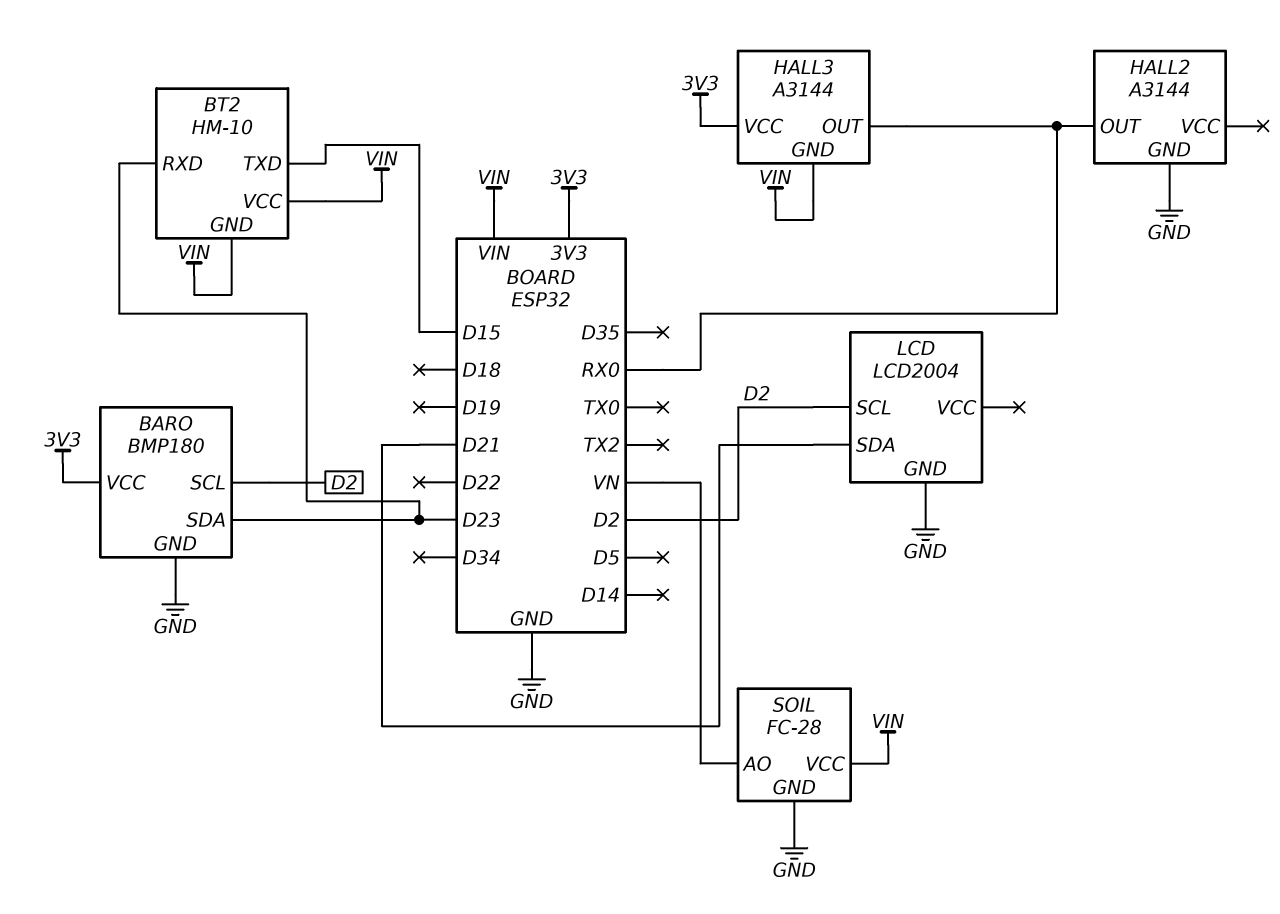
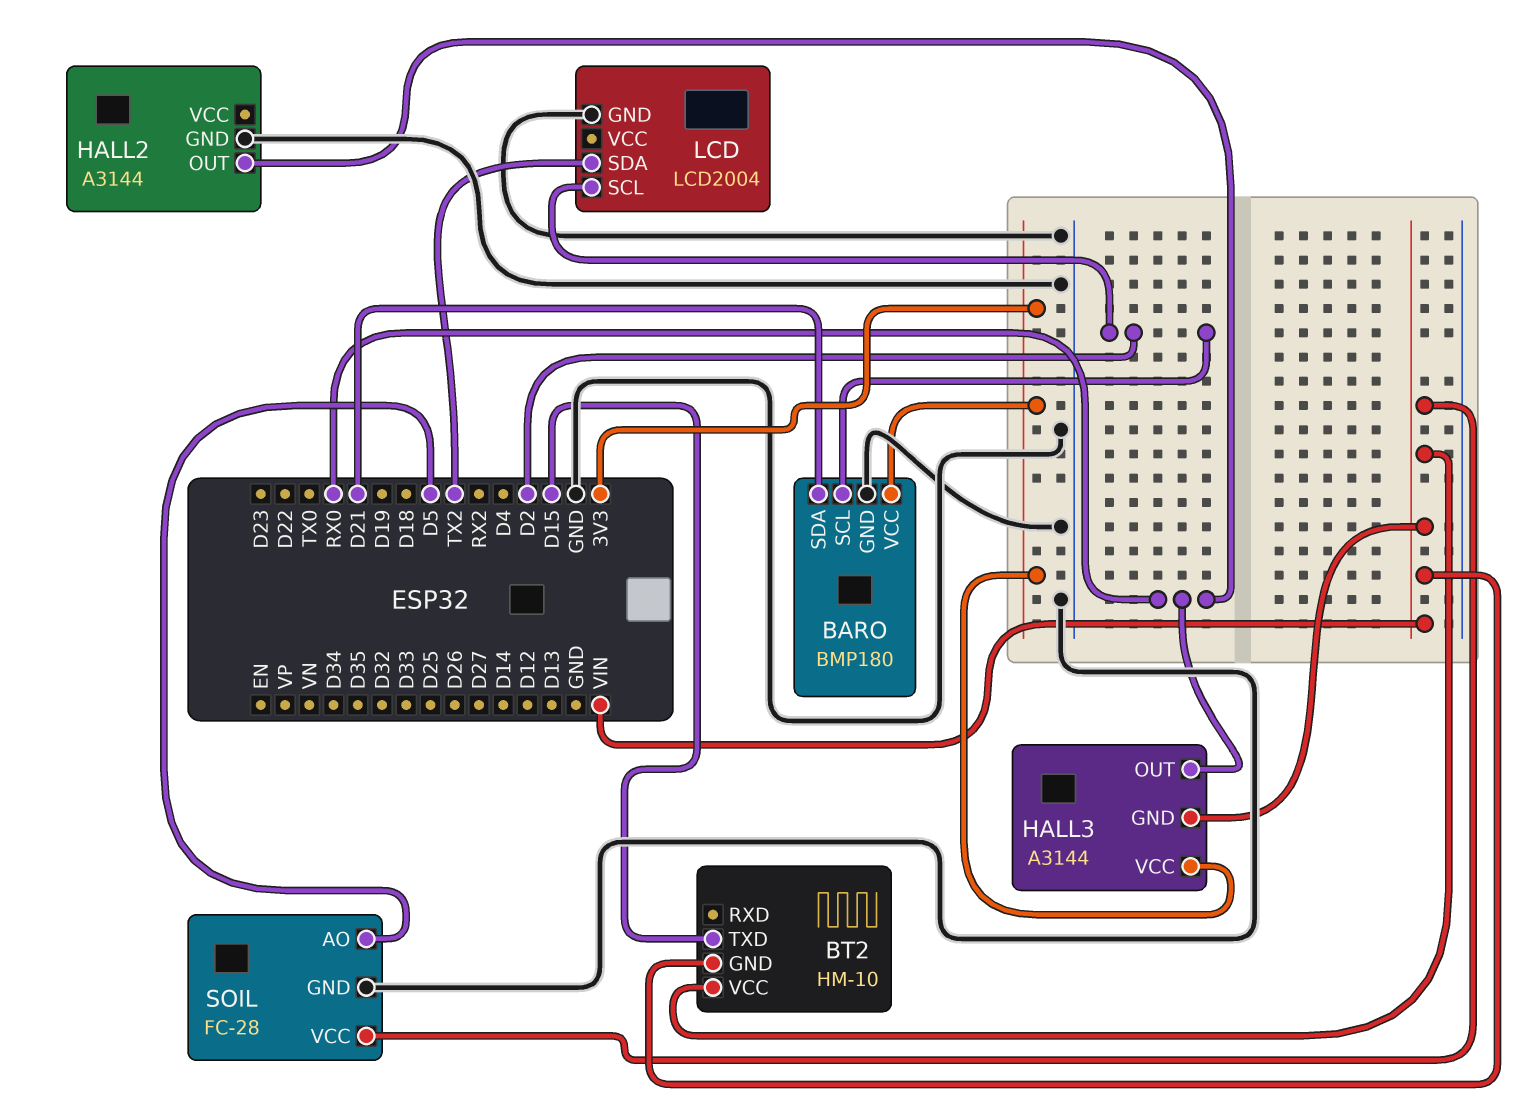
BARO pin SDA: D23 -> D21
BT2 pin RXD: D23 -> none
LCD pin SDA: D21 -> TX2
SOIL pin AO: VN -> D5

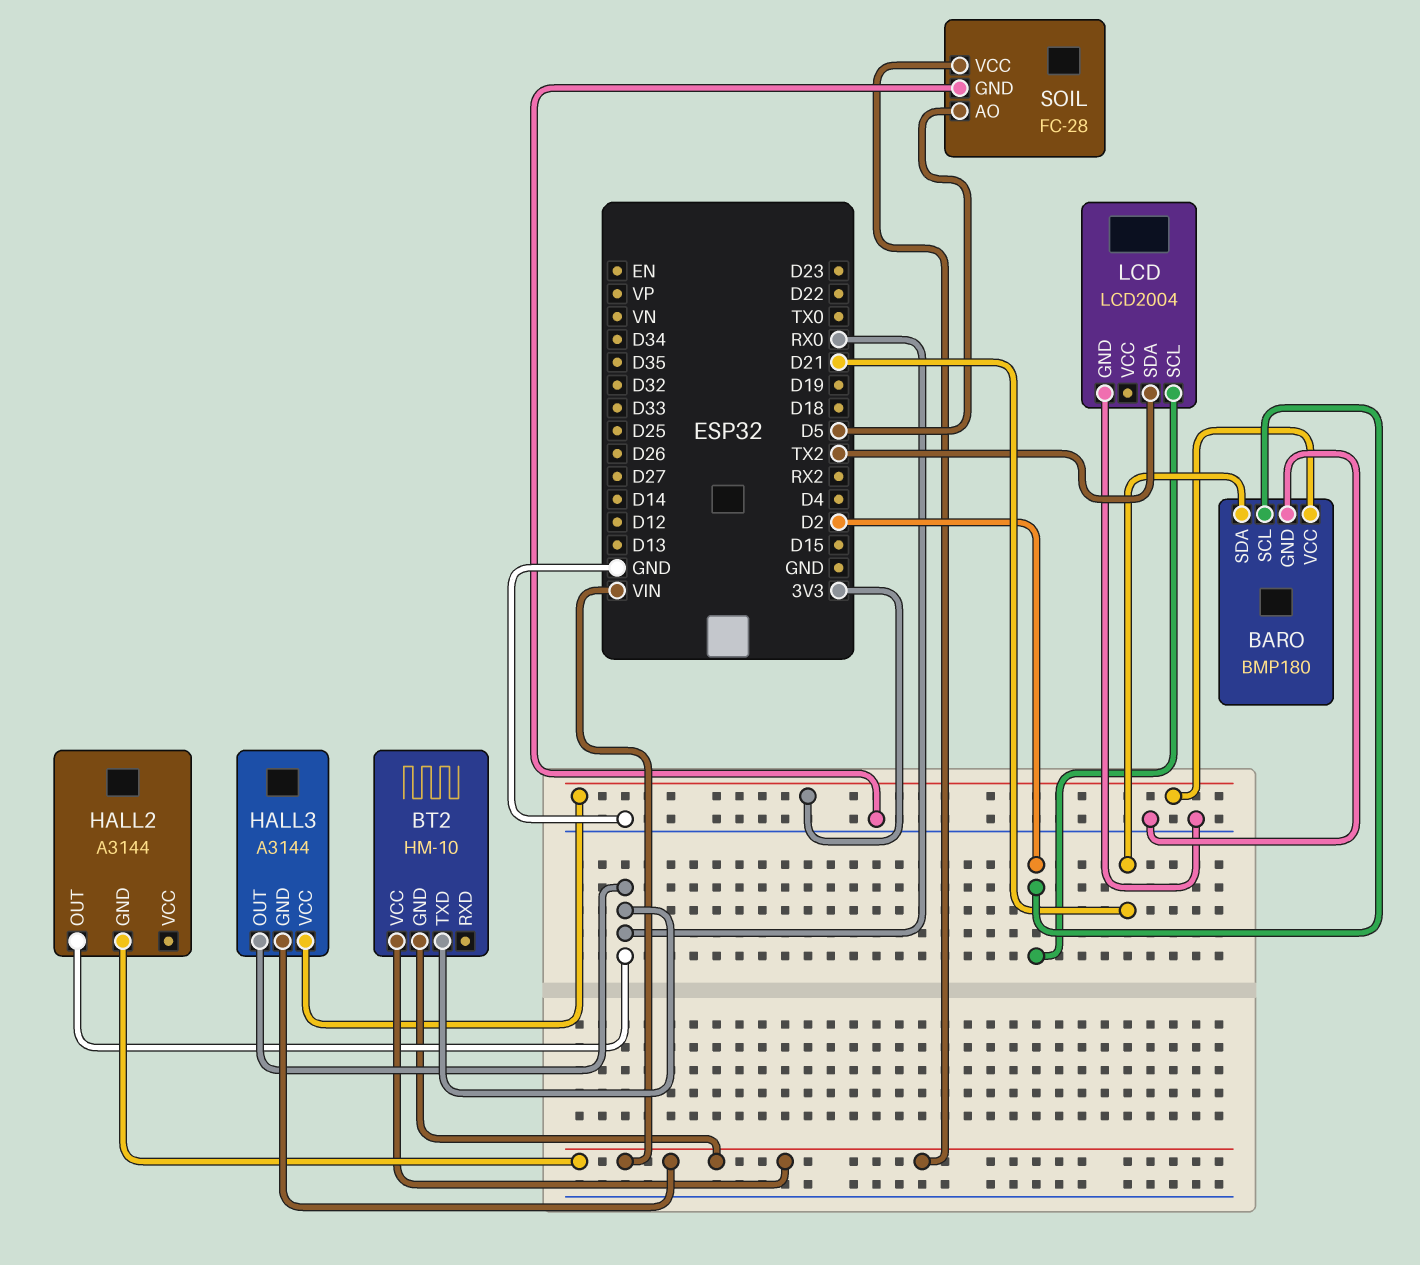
BT2 pin TXD: D15 -> RX0
HALL2 pin GND: GND -> VIN

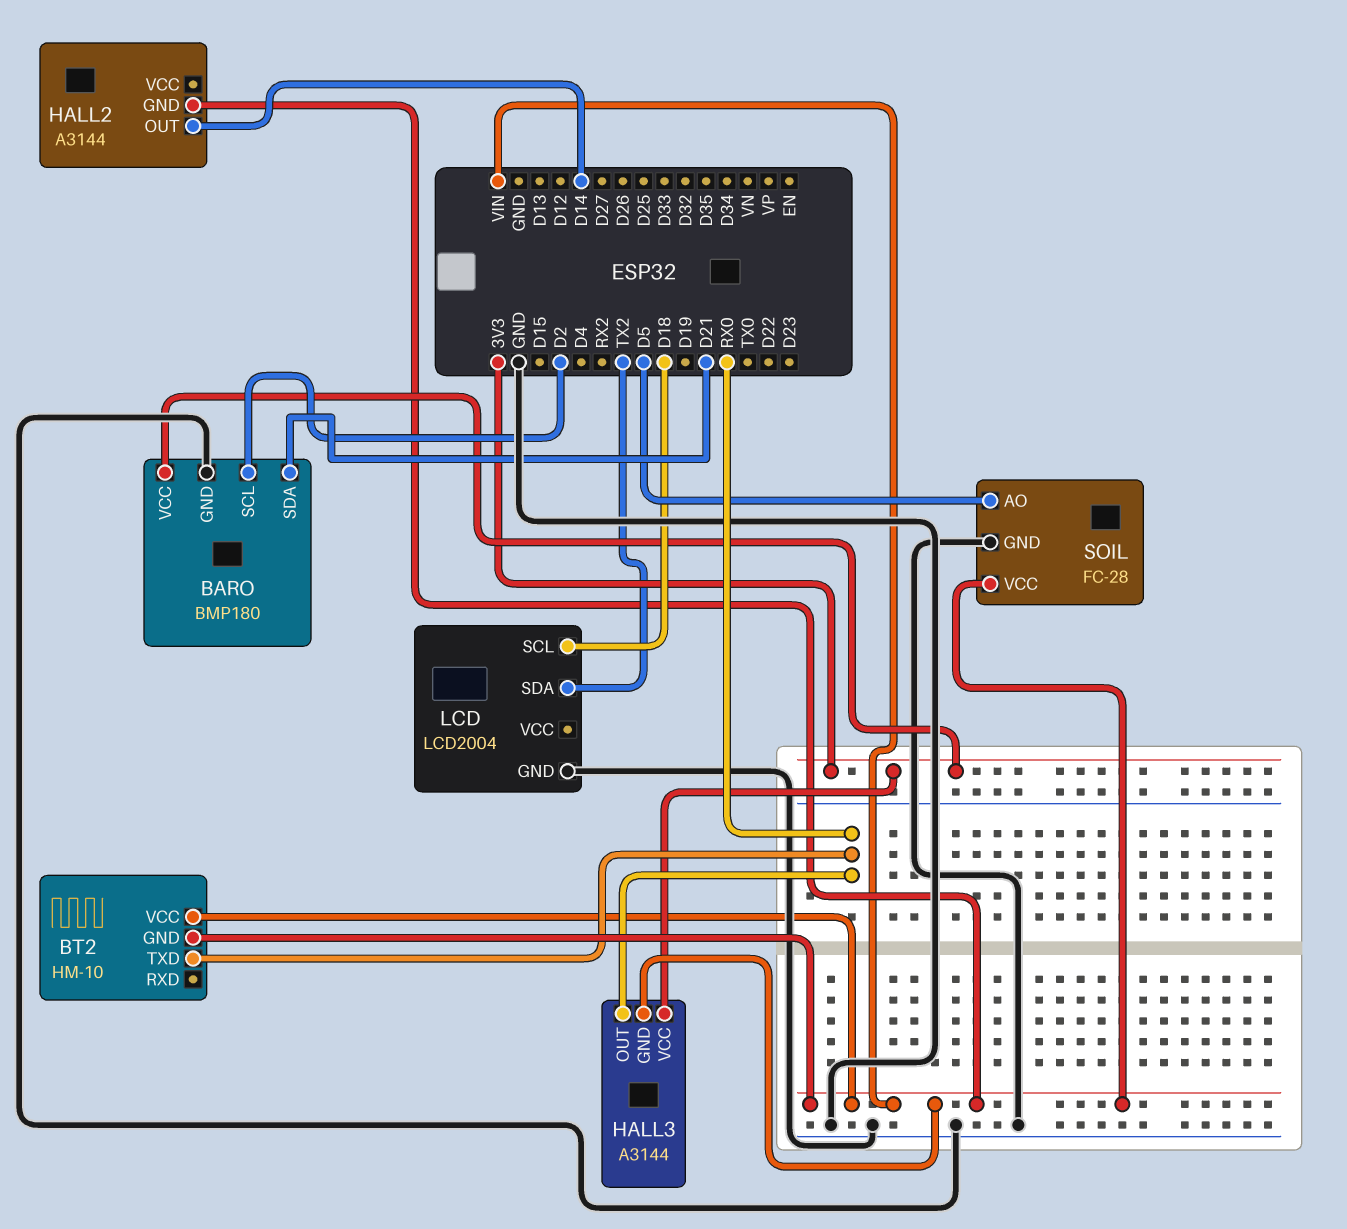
HALL2 pin OUT: RX0 -> D14
LCD pin SCL: D2 -> D18

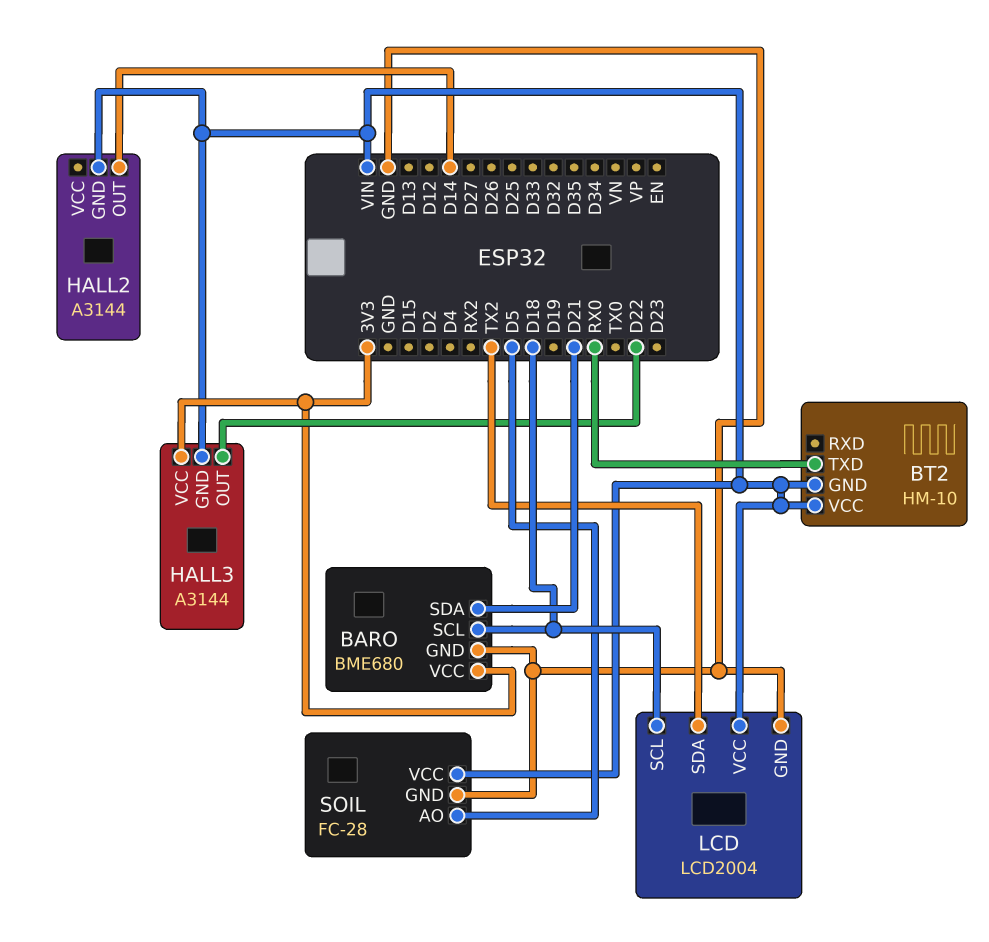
BARO: BMP180 -> BME680
BARO pin SCL: D2 -> D18
HALL3 pin OUT: RX0 -> D22
LCD pin VCC: none -> VIN

